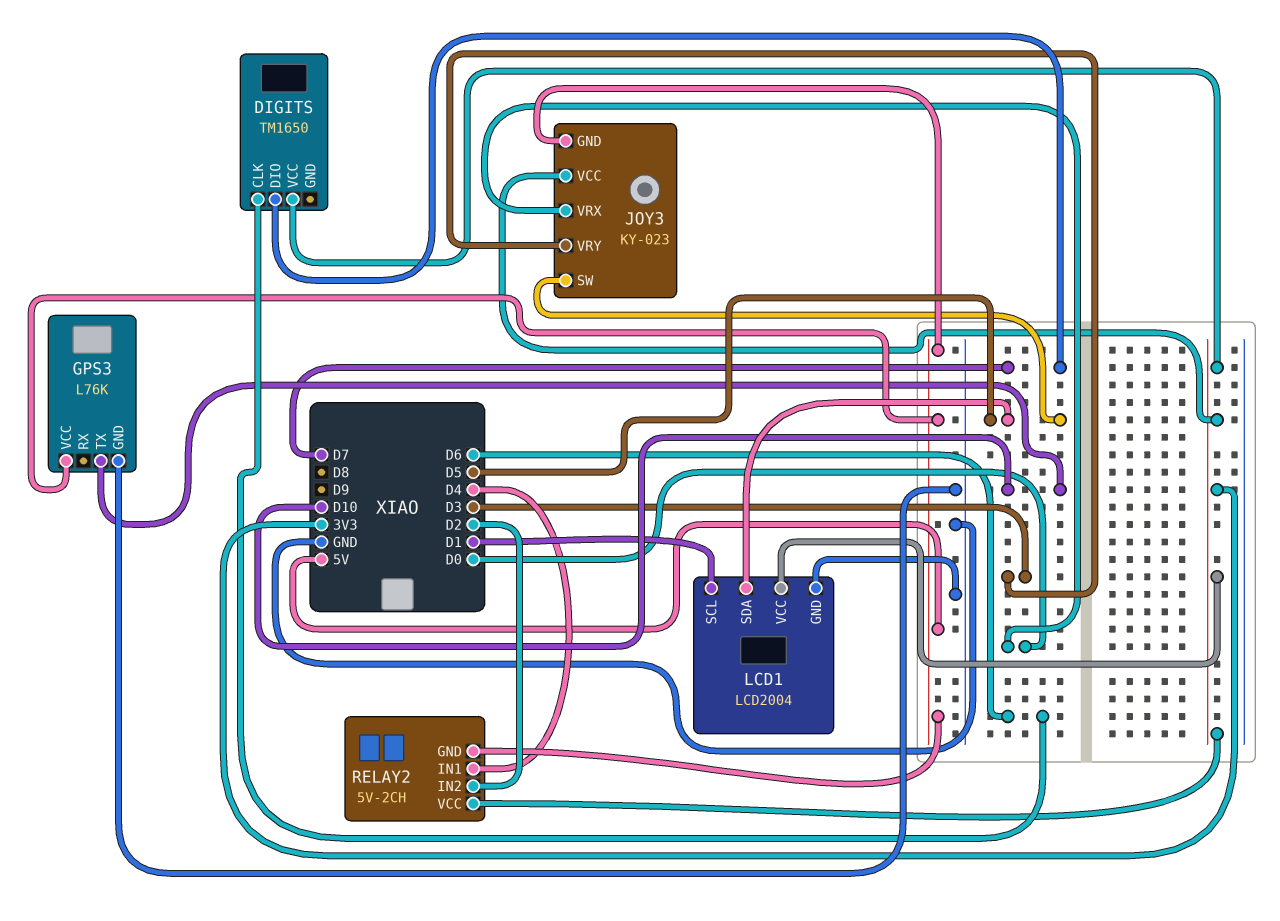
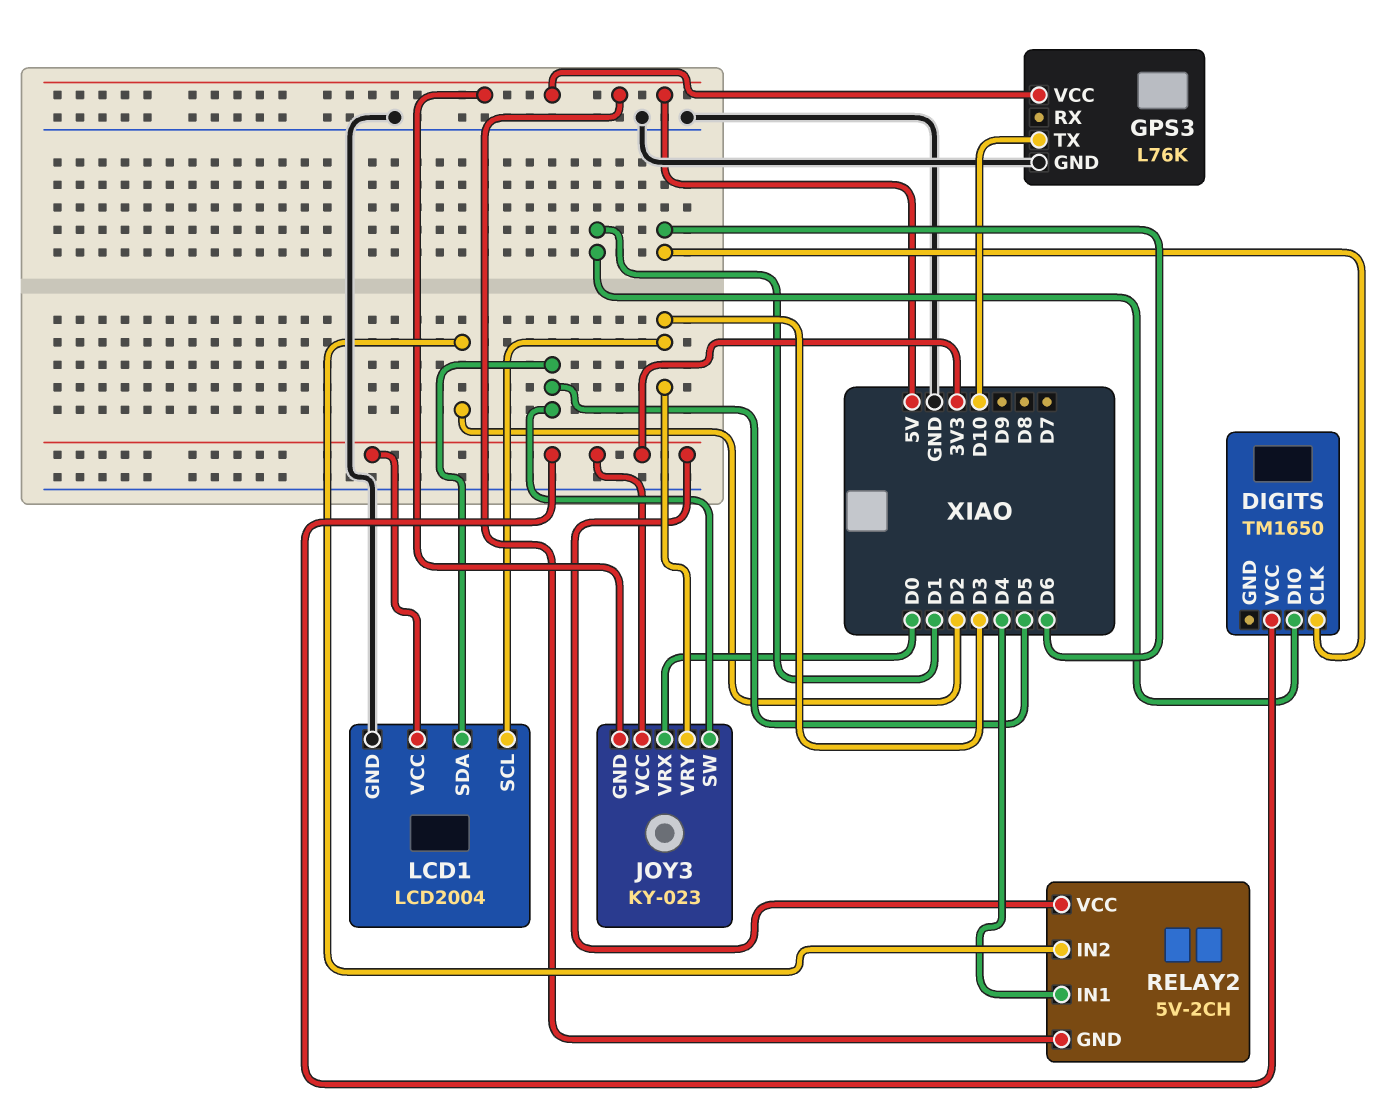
DIGITS pin DIO: D7 -> D1
LCD1 pin SCL: D1 -> D3

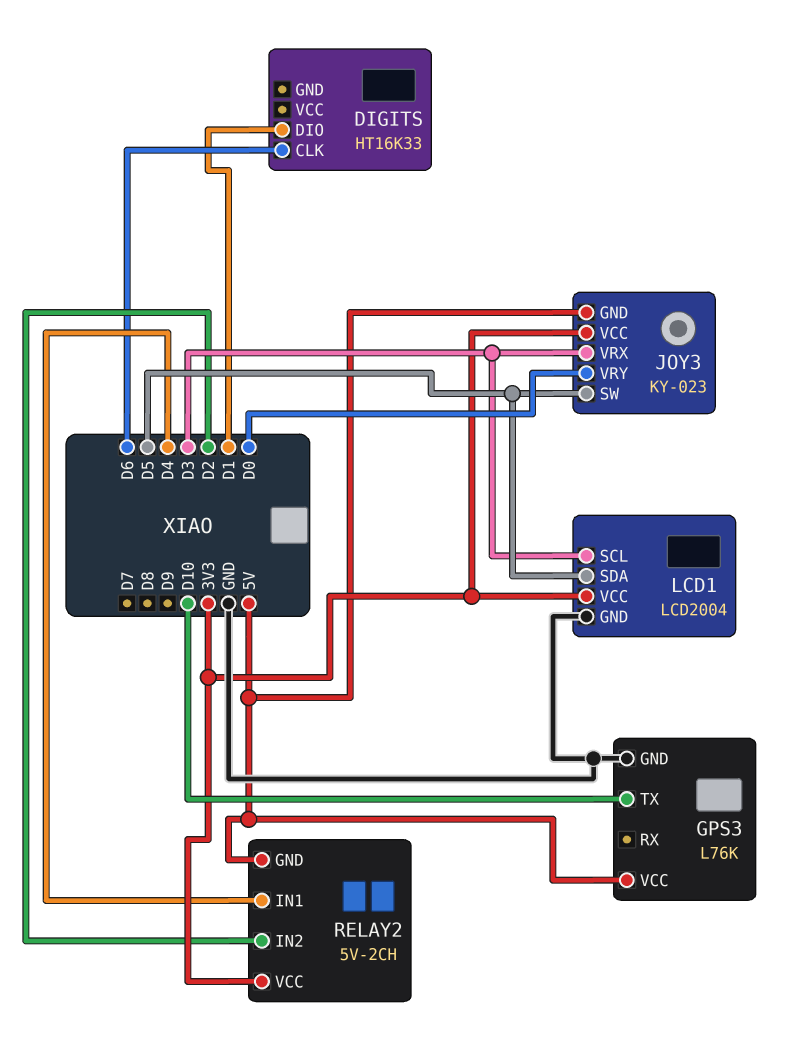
DIGITS: TM1650 -> HT16K33
DIGITS pin VCC: 3V3 -> none
JOY3 pin VRX: D0 -> D3
JOY3 pin VRY: D3 -> D0

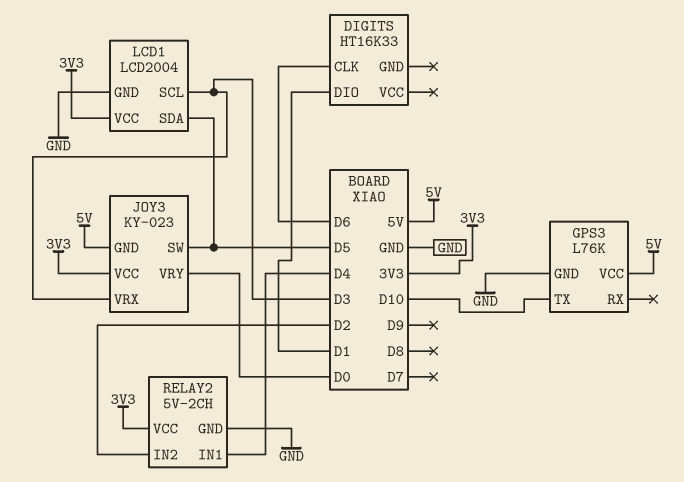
RELAY2 pin GND: 5V -> GND

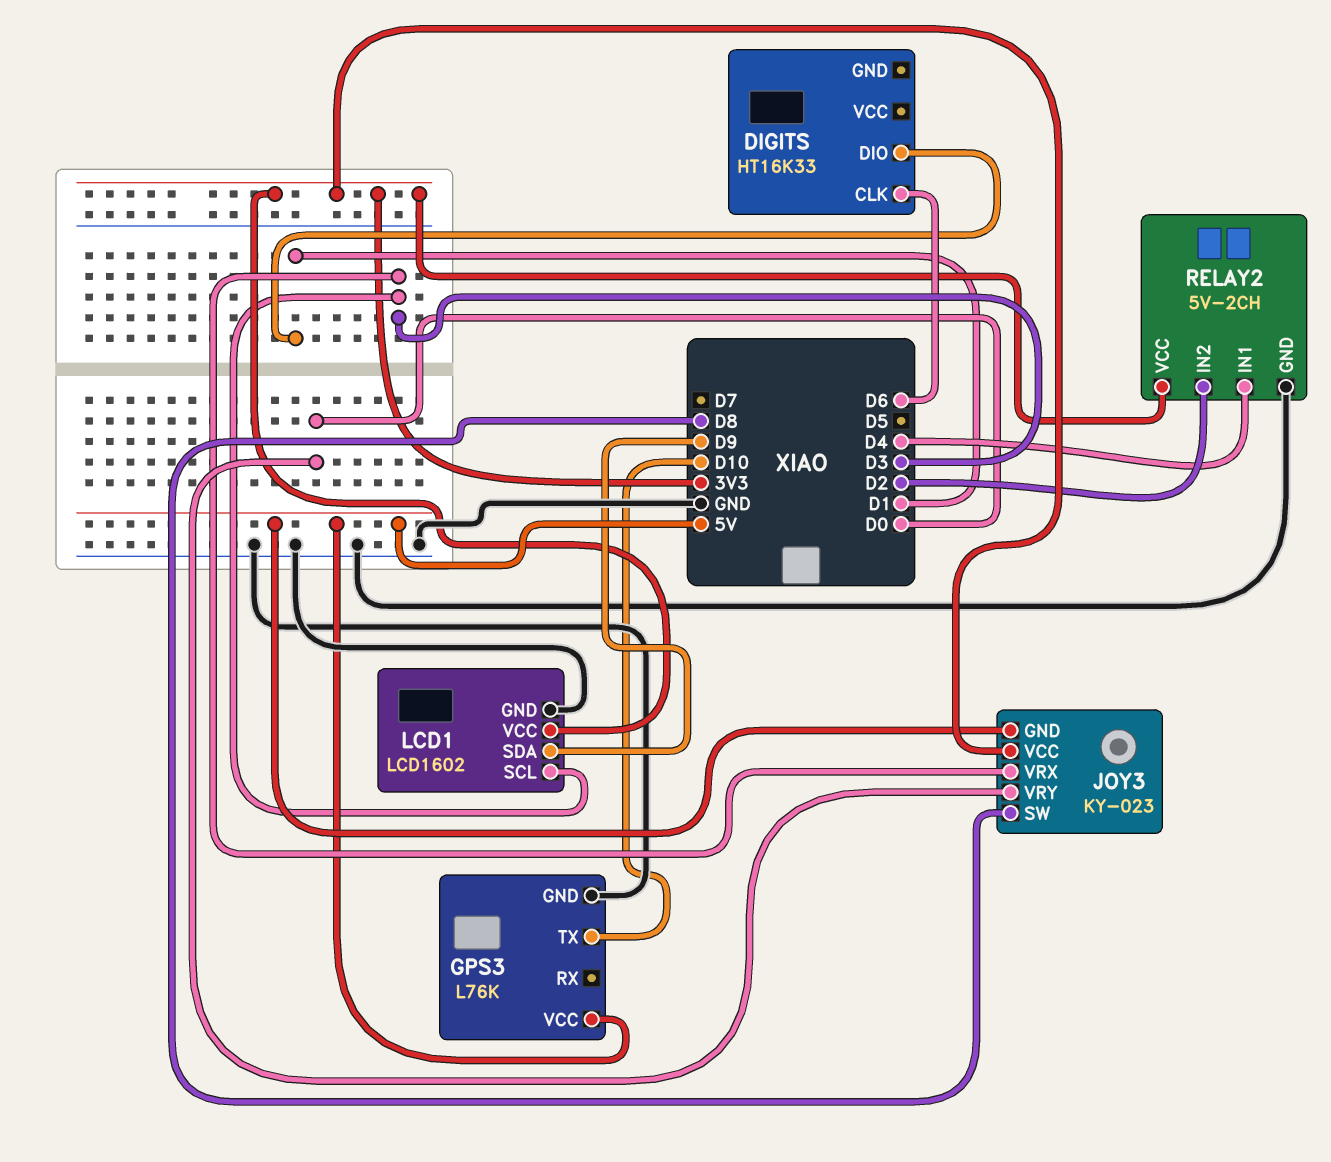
JOY3 pin SW: D5 -> D8
LCD1: LCD2004 -> LCD1602
LCD1 pin SDA: D5 -> D9

